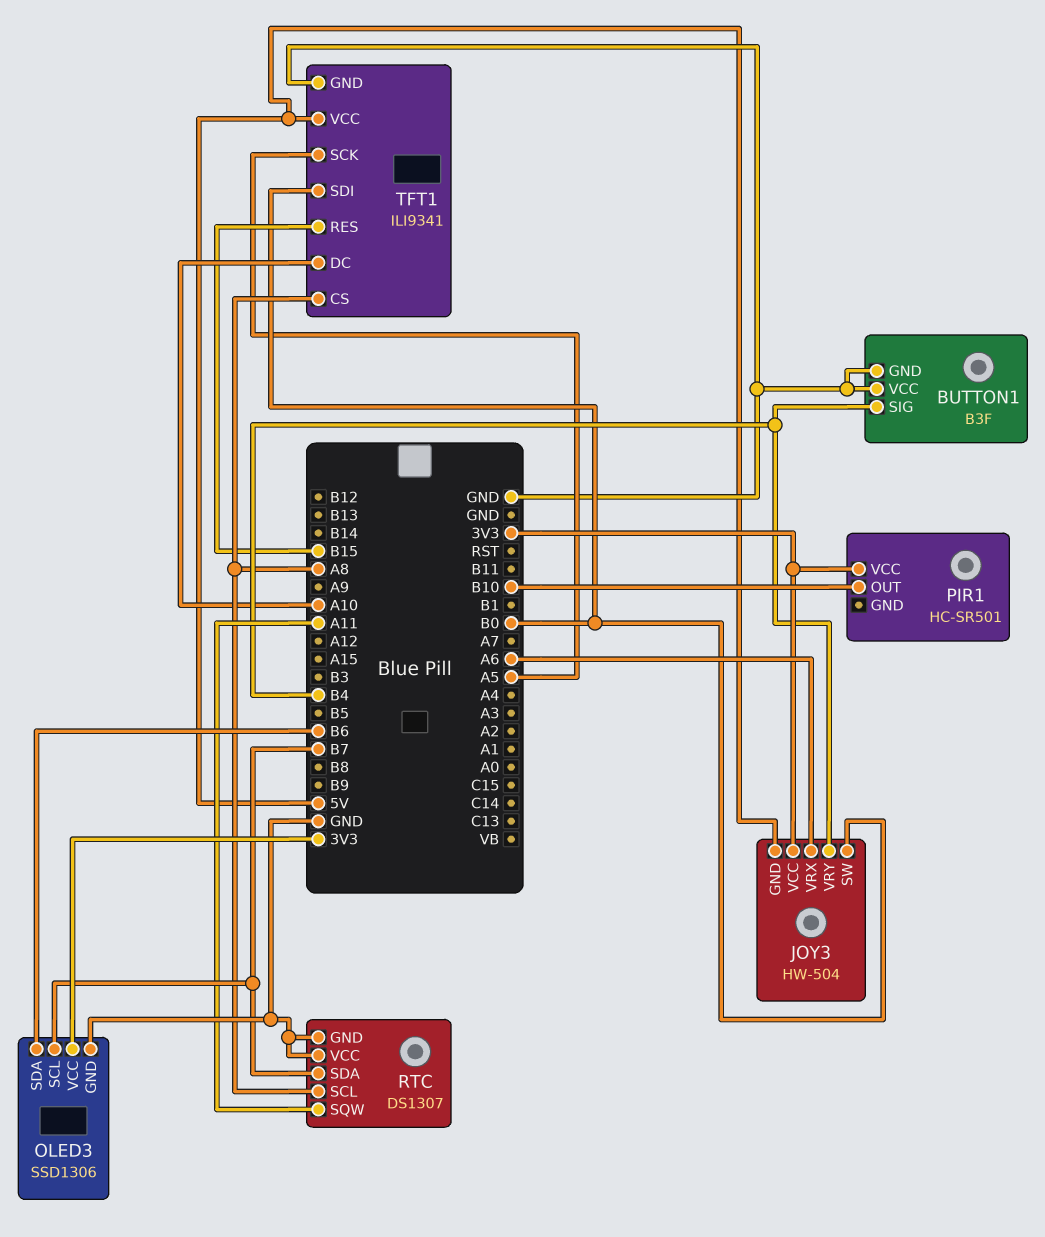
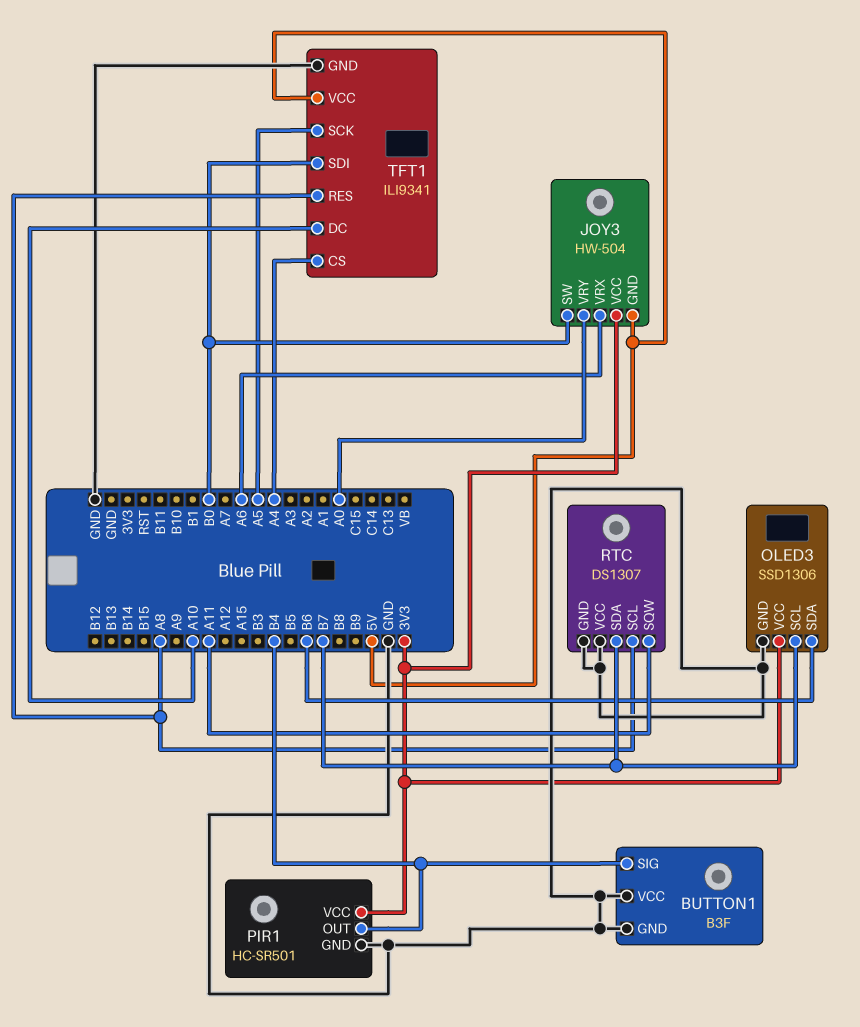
JOY3 pin VRY: B4 -> A0
PIR1 pin GND: none -> GND
PIR1 pin OUT: B10 -> B4
TFT1 pin CS: A8 -> A4
TFT1 pin RES: B15 -> A8

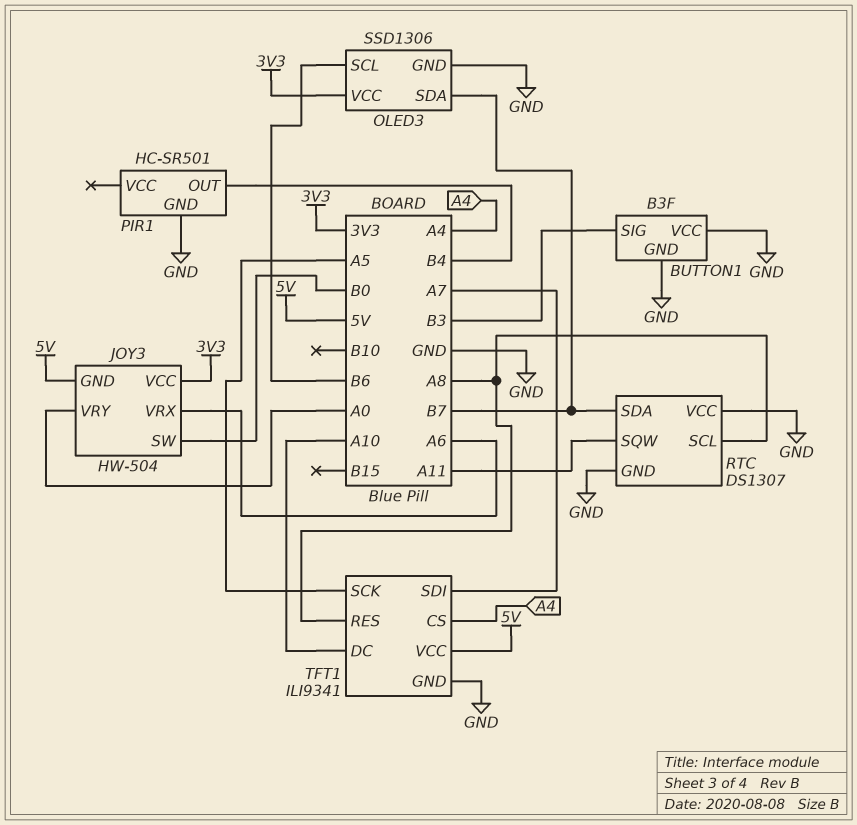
BUTTON1 pin SIG: B4 -> B3
OLED3 pin SCL: B7 -> B6
OLED3 pin SDA: B6 -> B7
PIR1 pin VCC: 3V3 -> none
TFT1 pin SDI: B0 -> A7

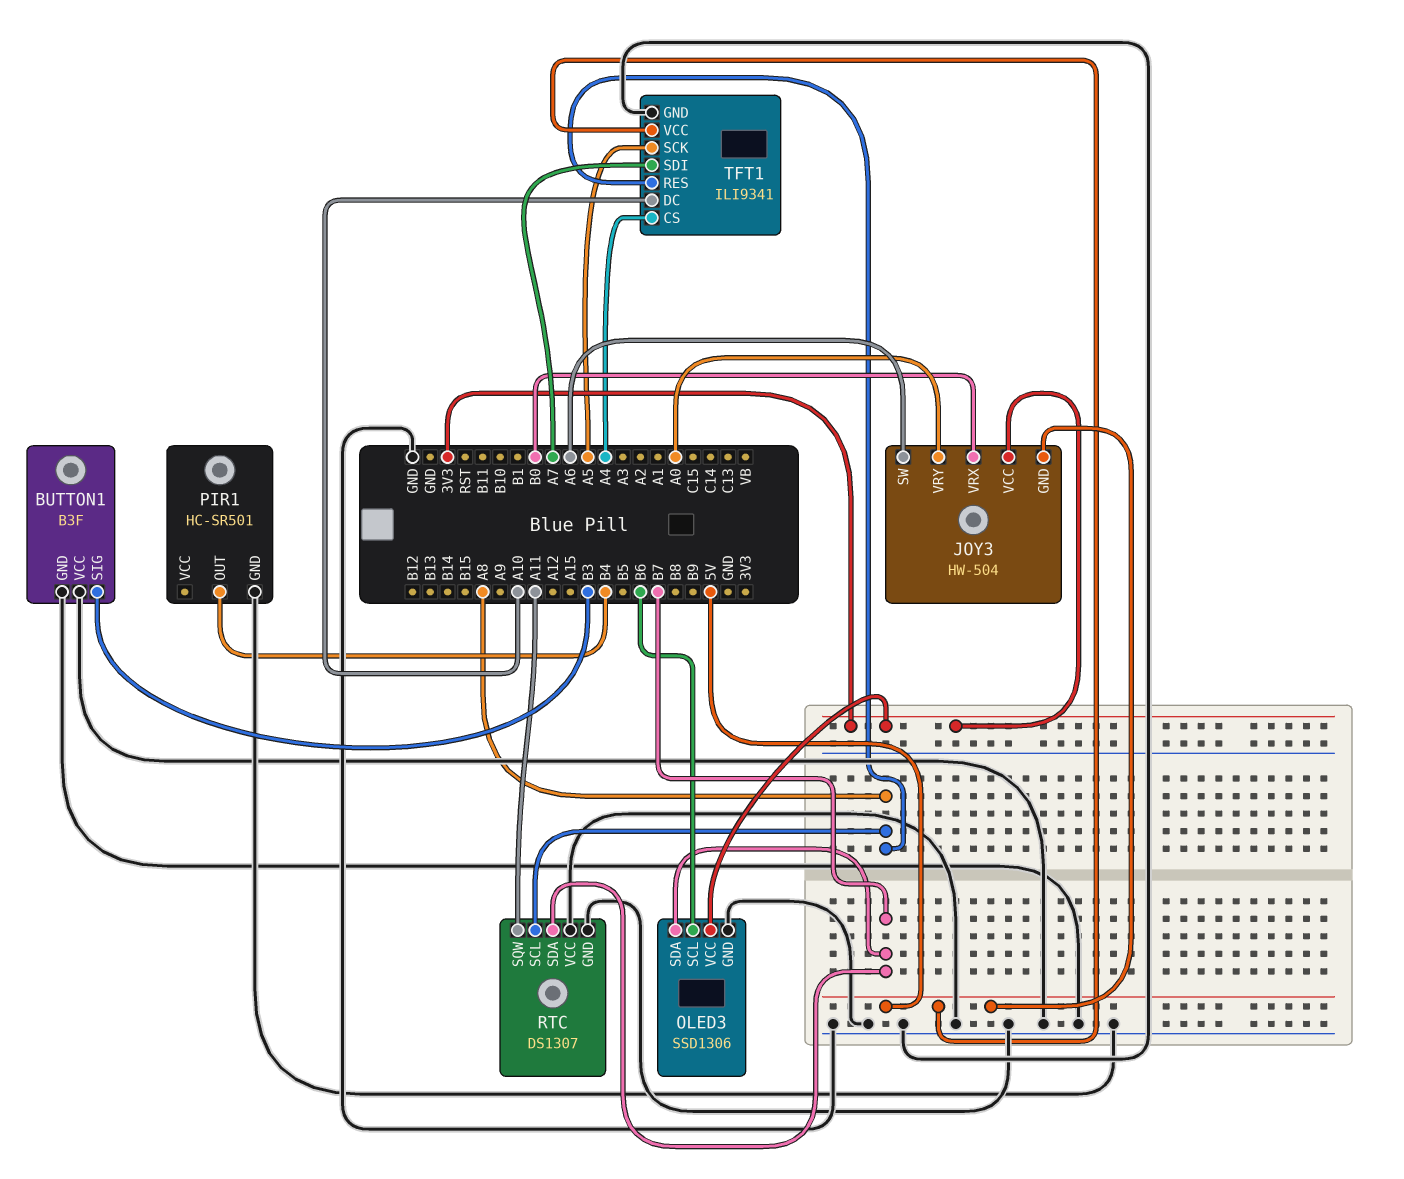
JOY3 pin SW: B0 -> A6
JOY3 pin VRX: A6 -> B0

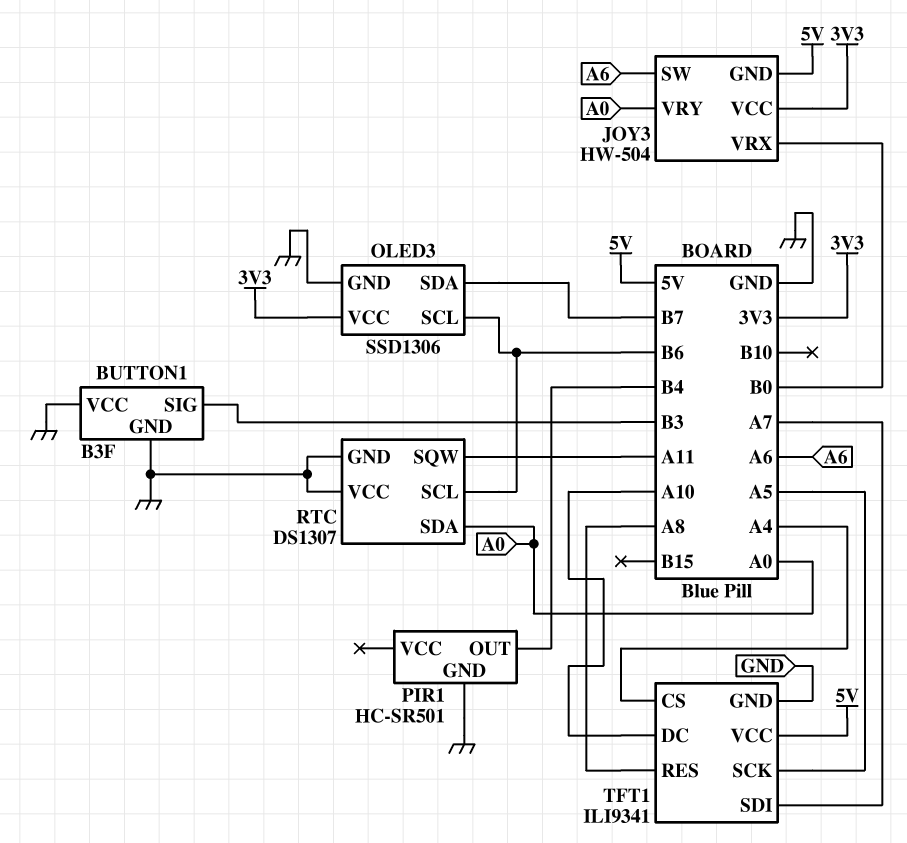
RTC pin SCL: A8 -> B6
RTC pin SDA: B7 -> A0

